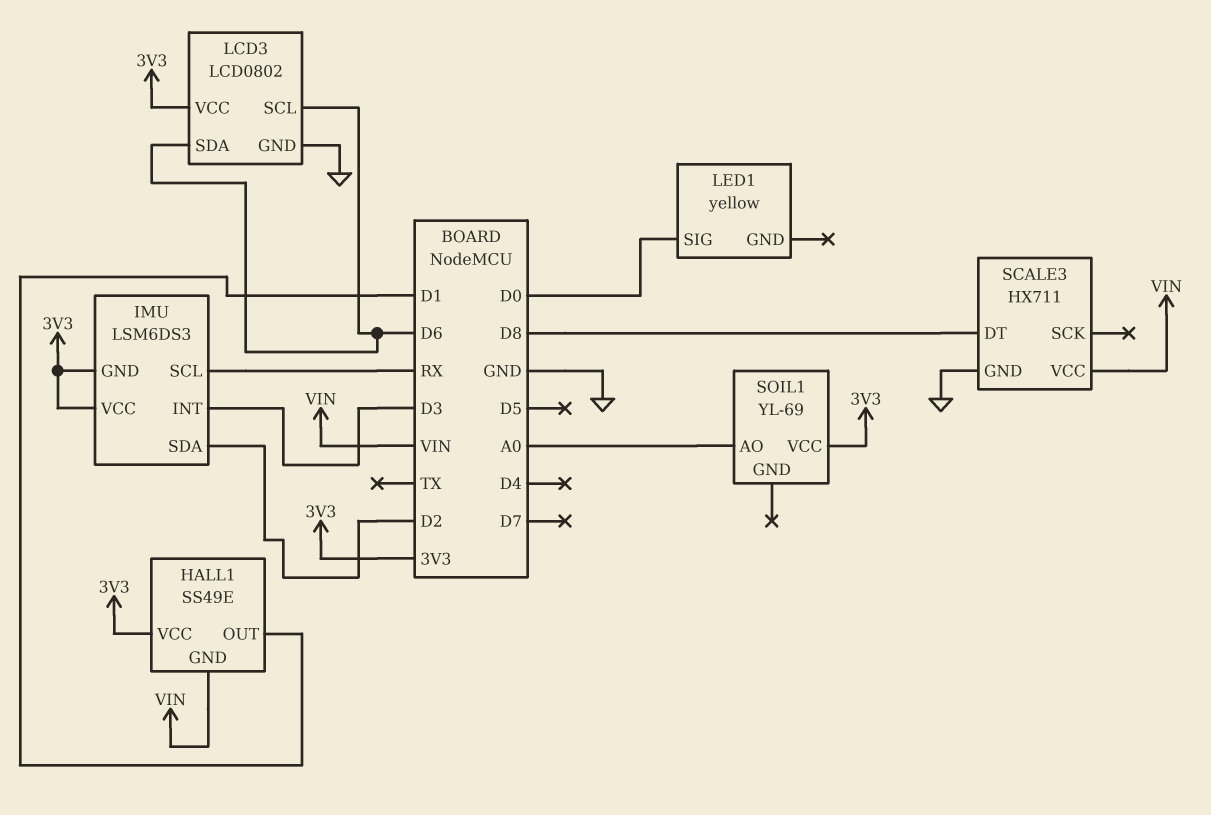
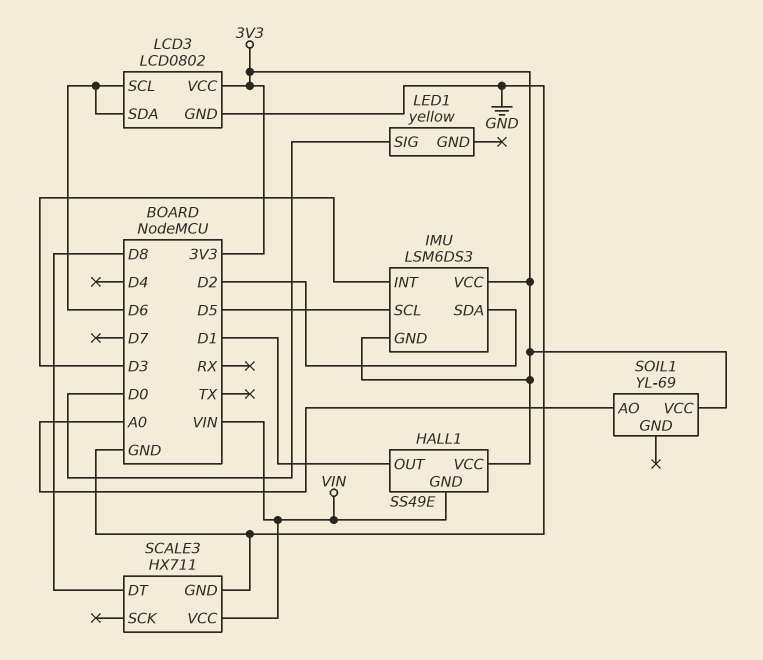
IMU pin SCL: RX -> D5

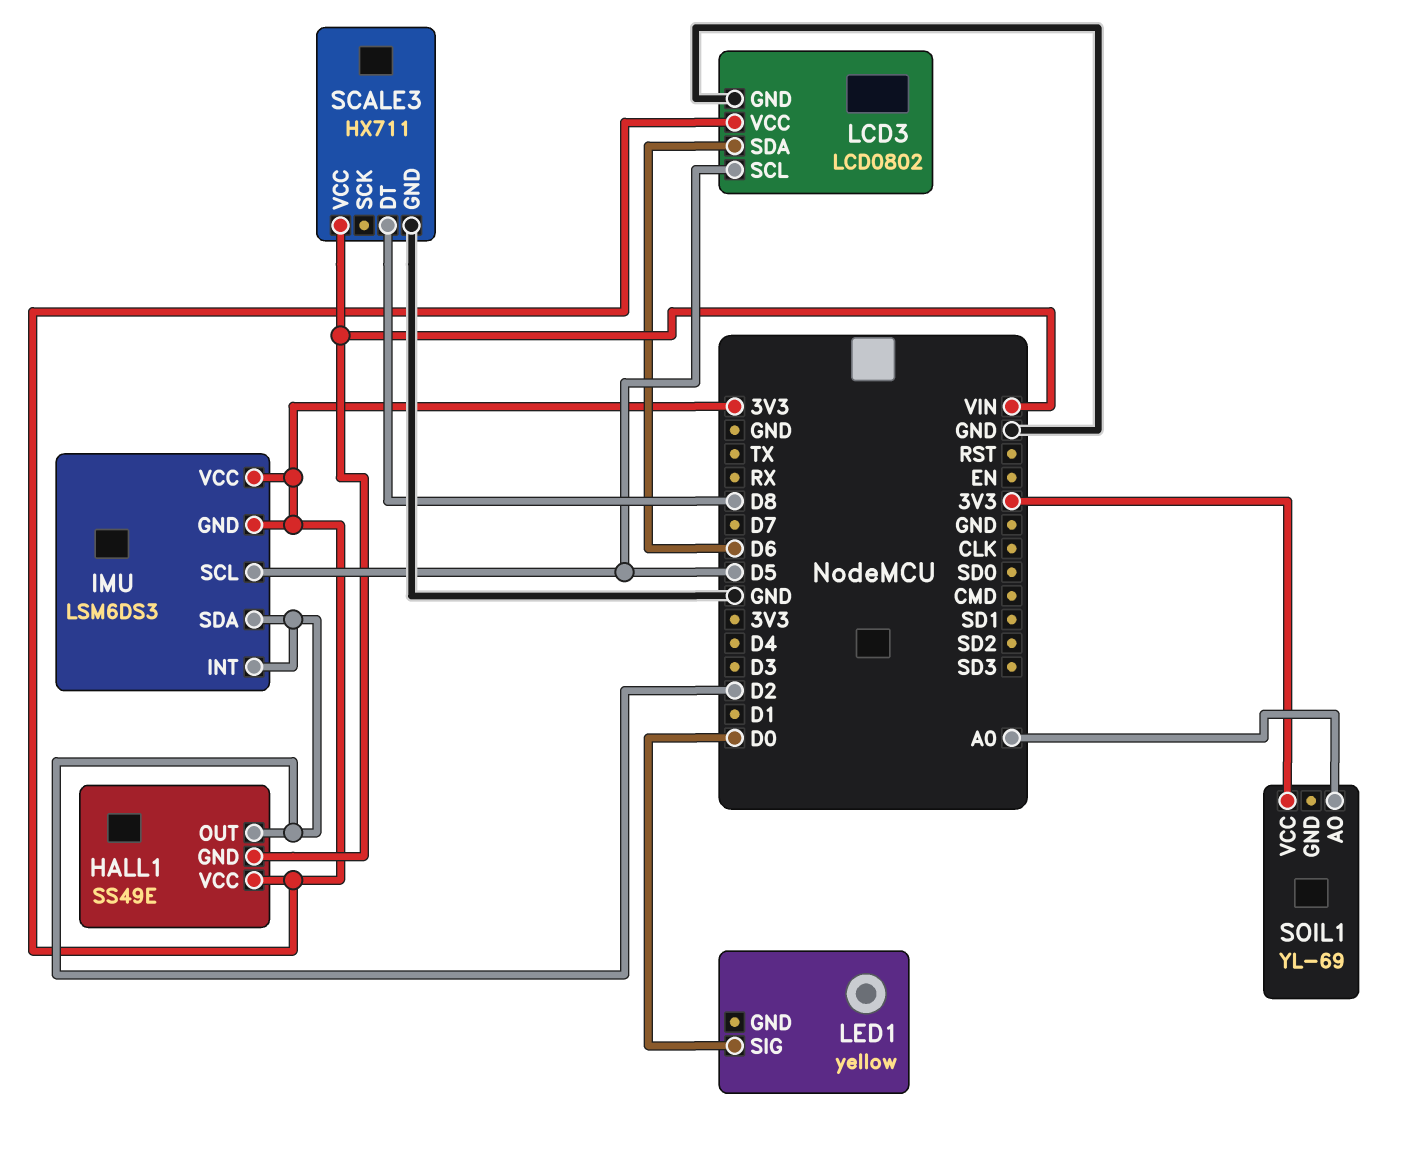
HALL1 pin OUT: D1 -> D2
IMU pin INT: D3 -> D2
LCD3 pin SCL: D6 -> D5

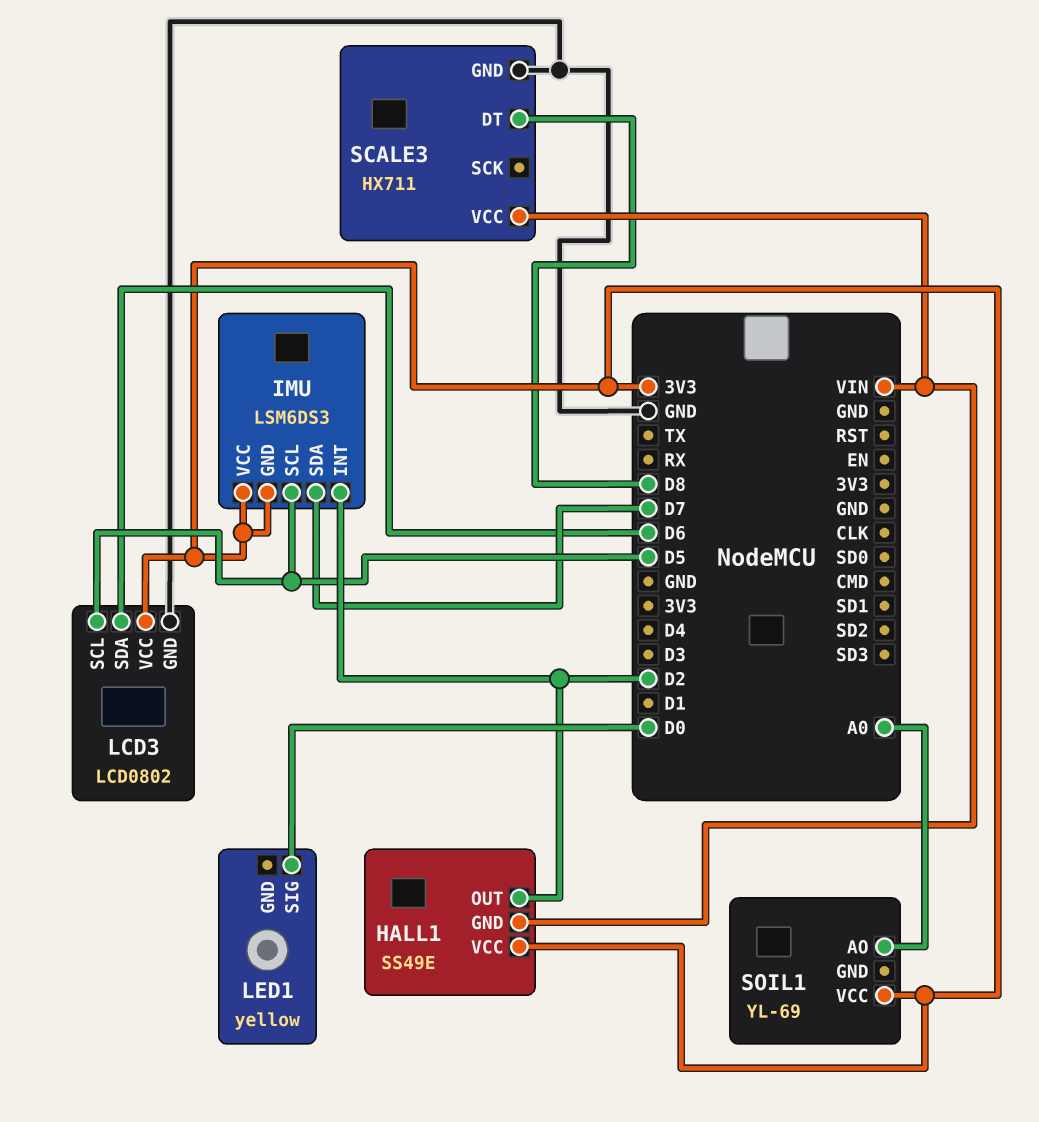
IMU pin SDA: D2 -> D7

